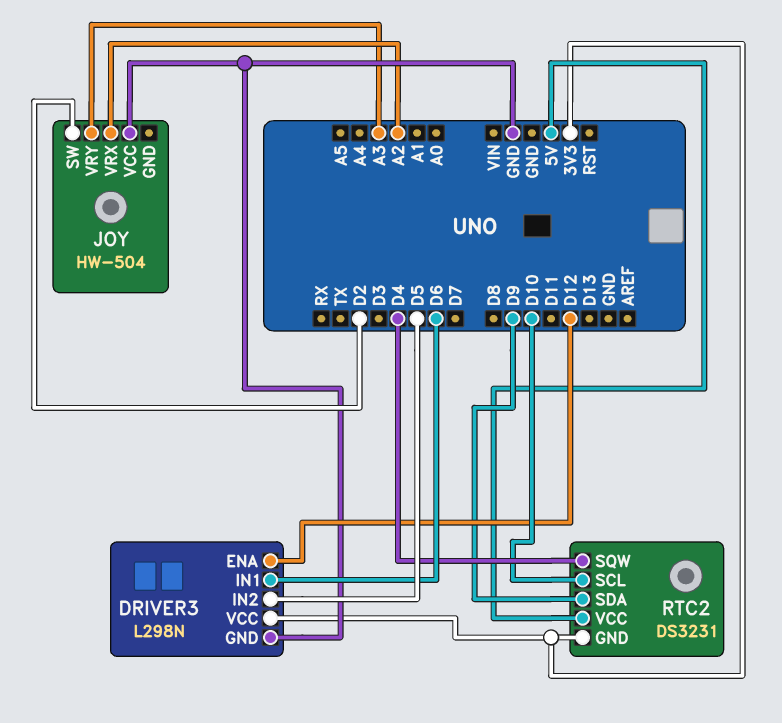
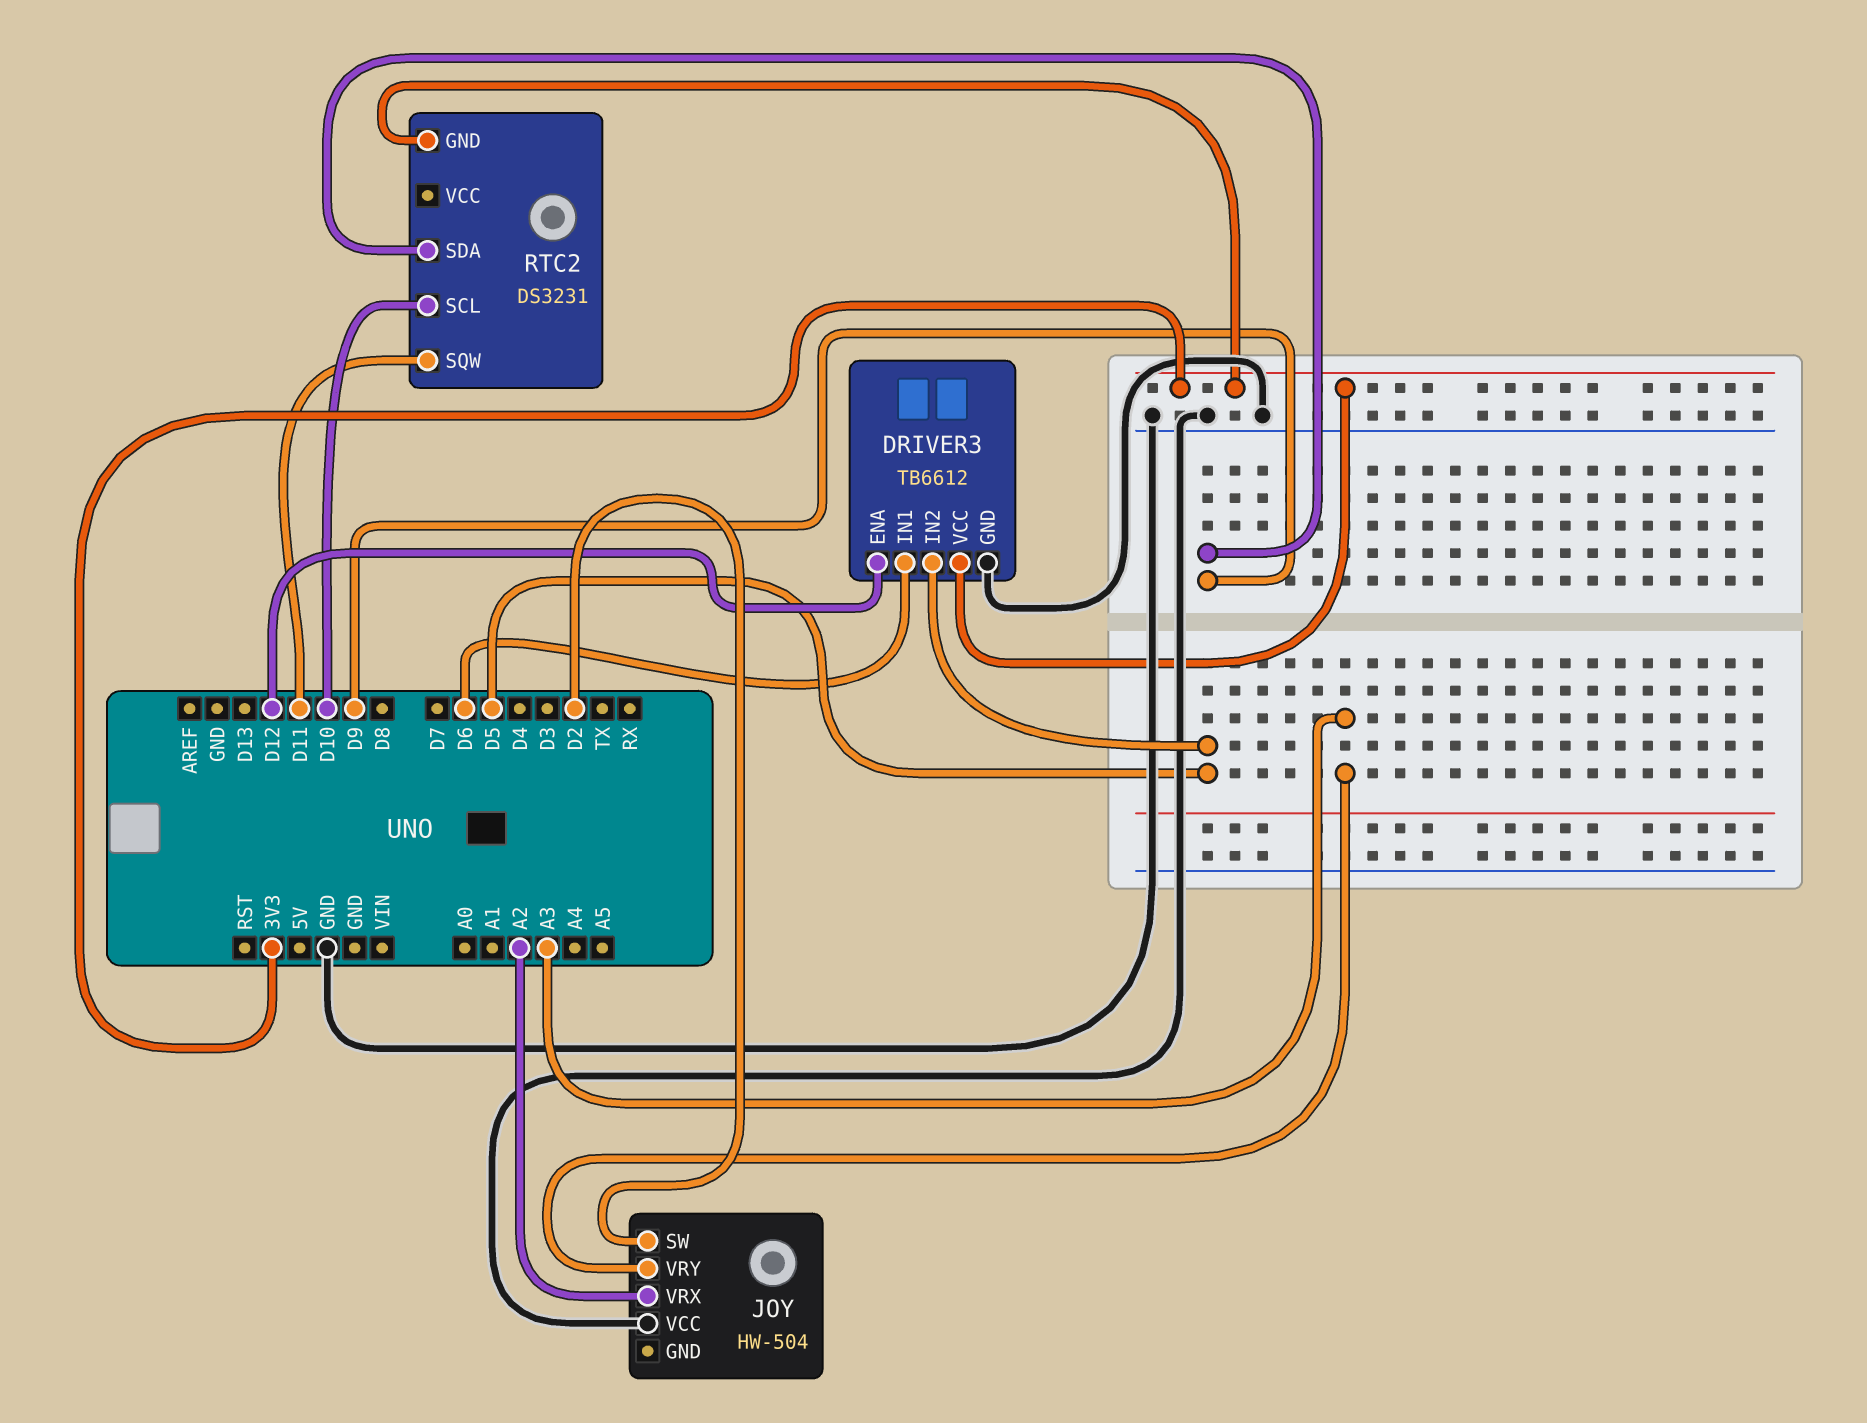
DRIVER3: L298N -> TB6612
RTC2 pin SQW: D4 -> D11
RTC2 pin VCC: 5V -> none

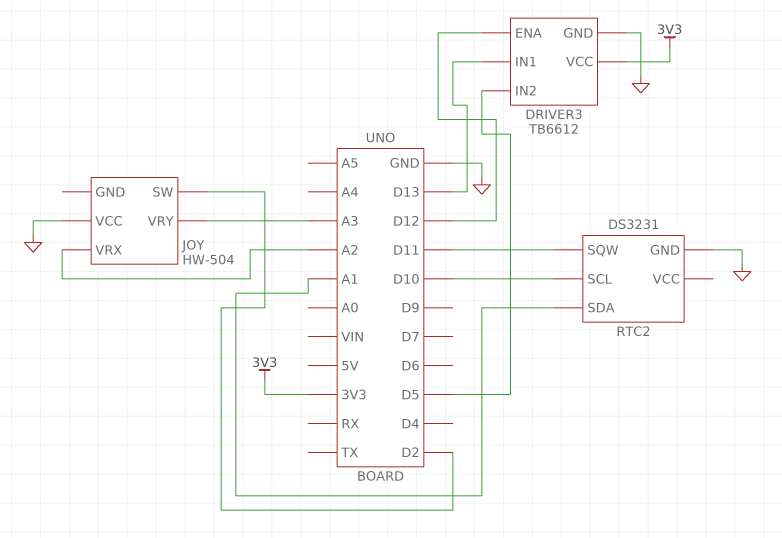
DRIVER3 pin IN1: D6 -> D13
RTC2 pin GND: 3V3 -> GND
RTC2 pin SDA: D9 -> A1

